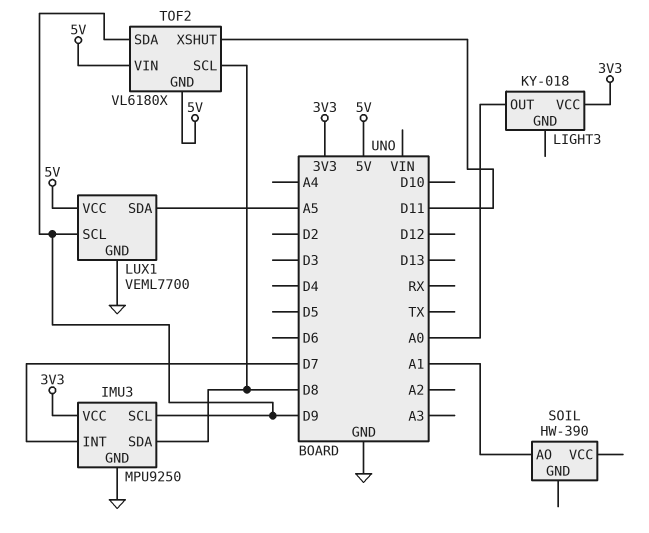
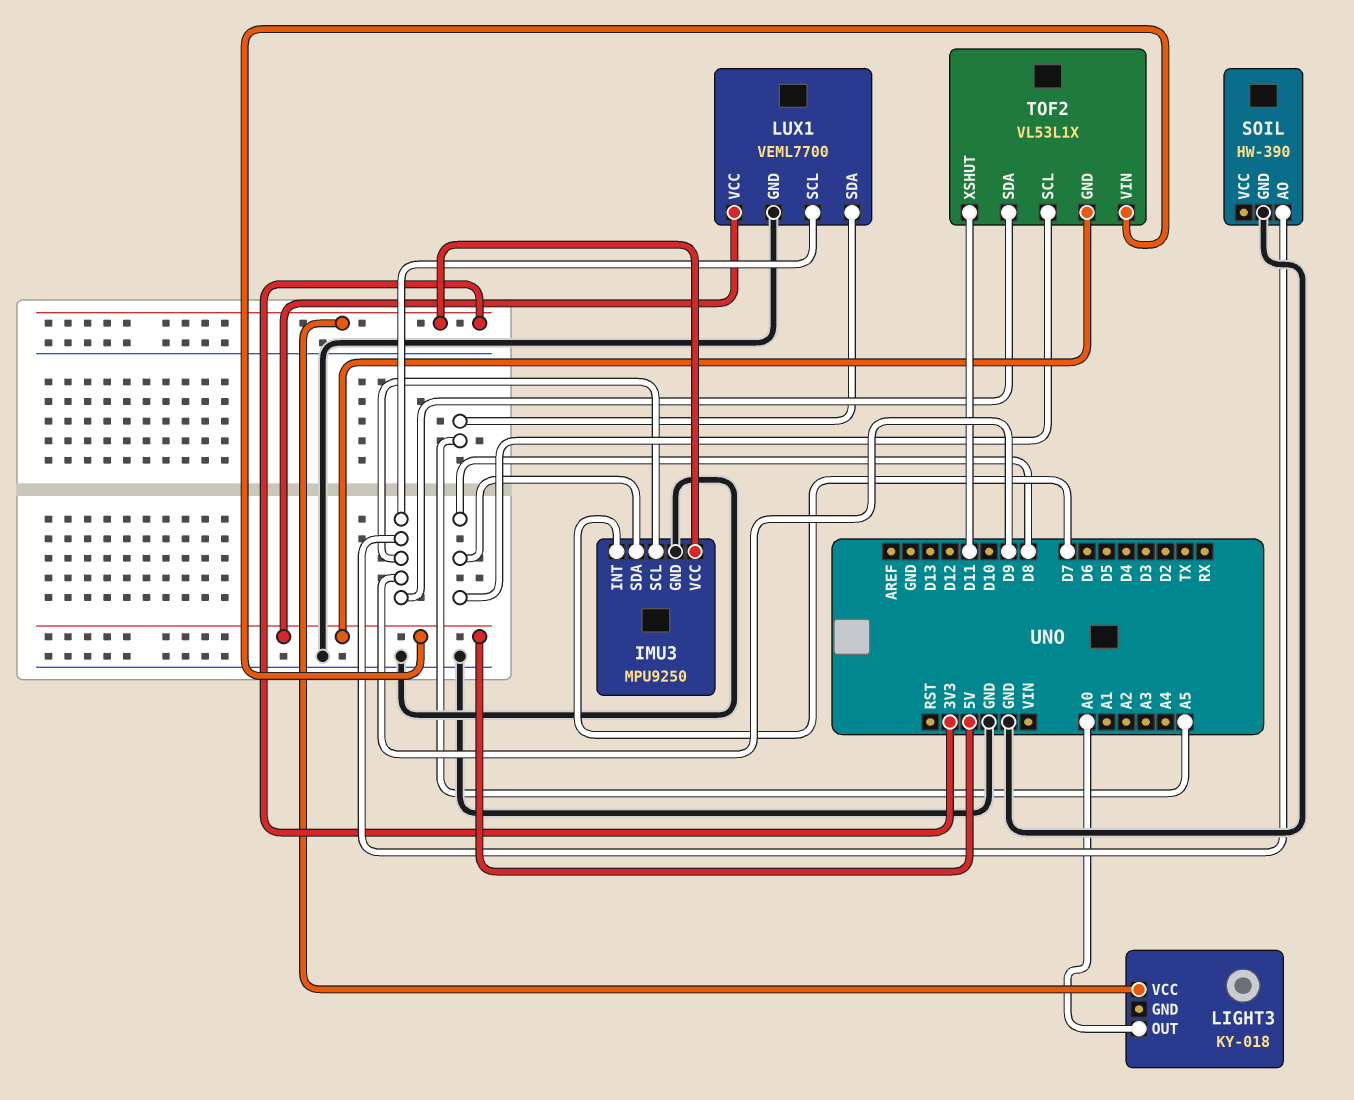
SOIL pin AO: A1 -> D9
SOIL pin GND: none -> GND
TOF2: VL6180X -> VL53L1X

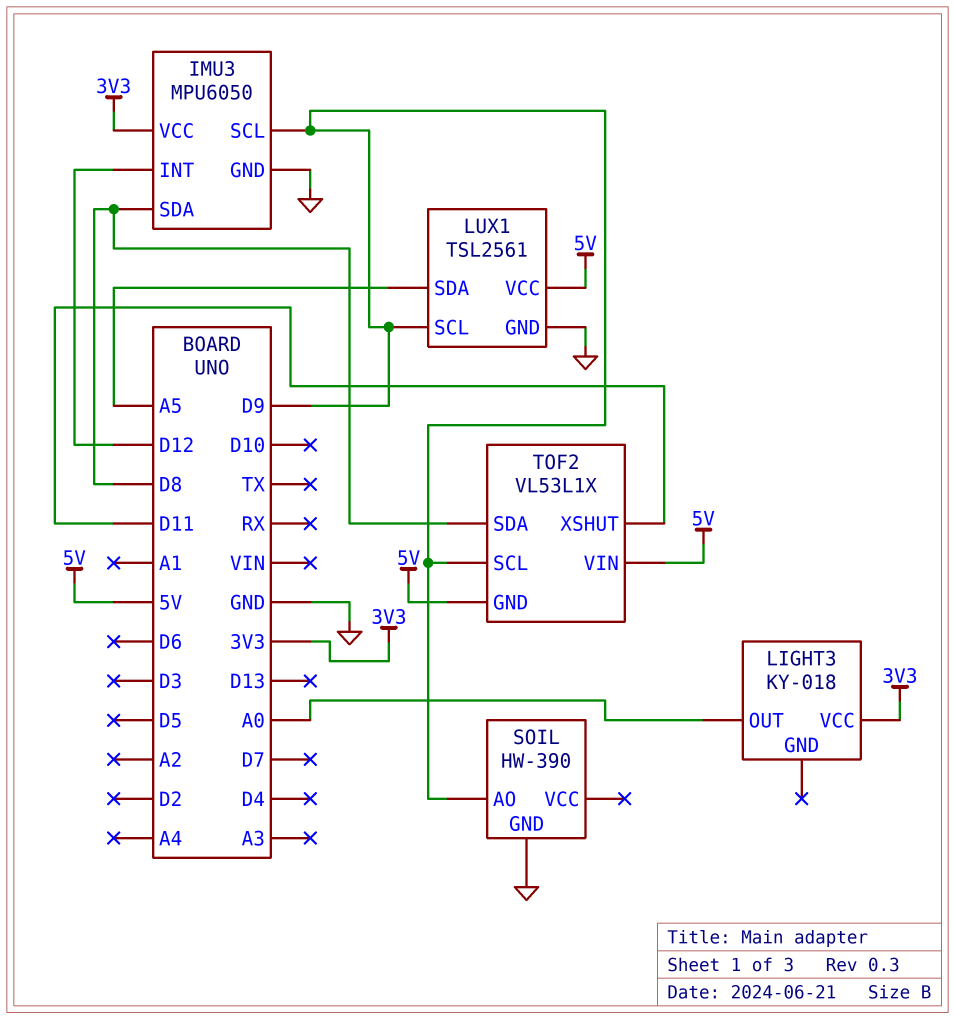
IMU3: MPU9250 -> MPU6050
IMU3 pin INT: D7 -> D12
LUX1: VEML7700 -> TSL2561
TOF2 pin SCL: D8 -> D9
TOF2 pin SDA: D9 -> D8

